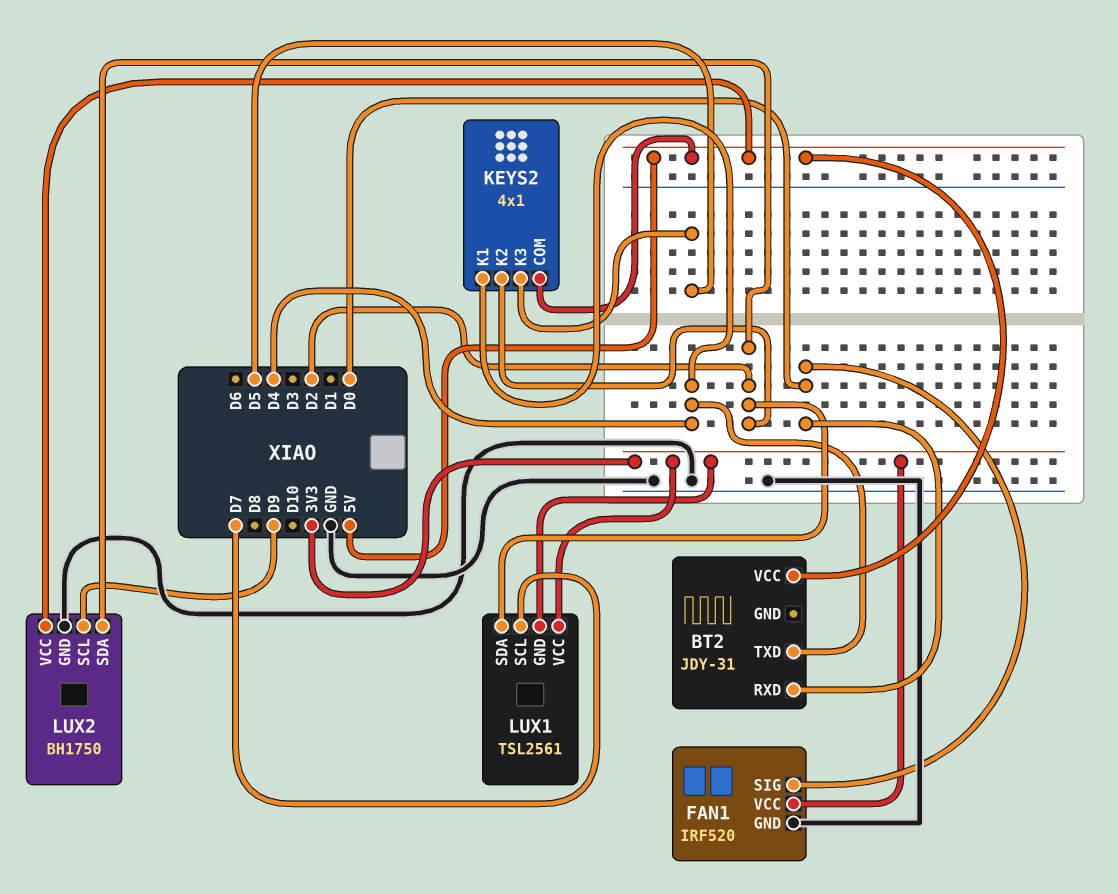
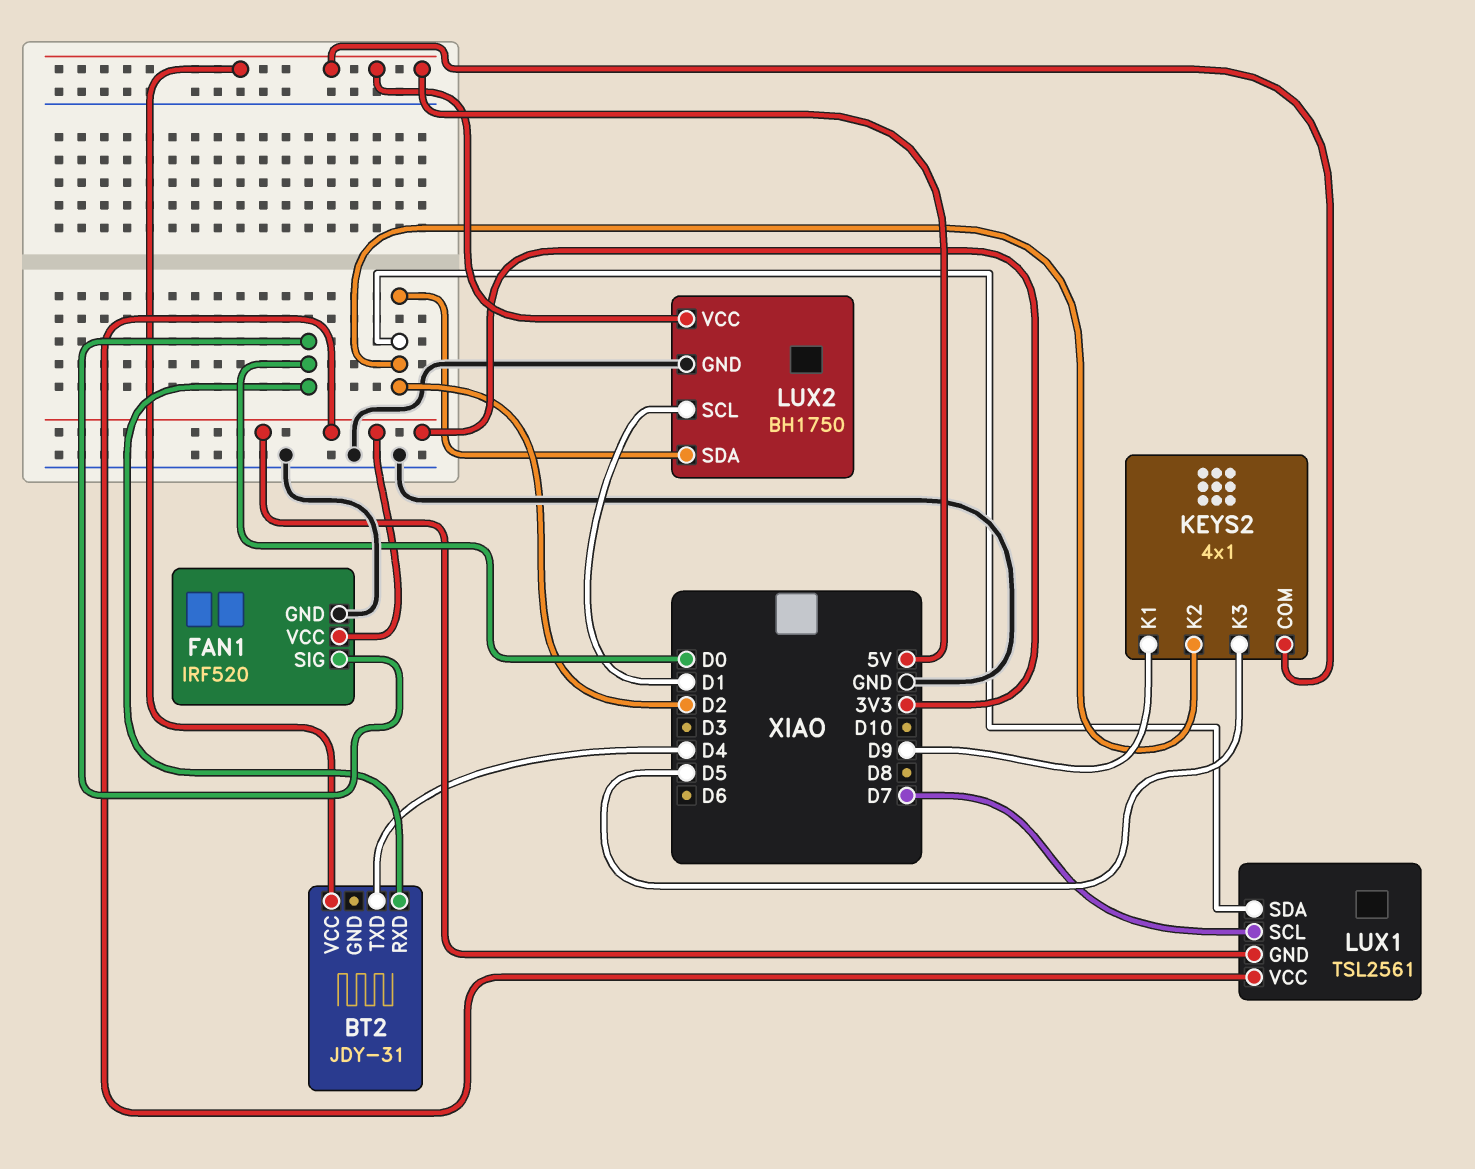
KEYS2 pin K1: D4 -> D9
LUX2 pin SCL: D9 -> D1

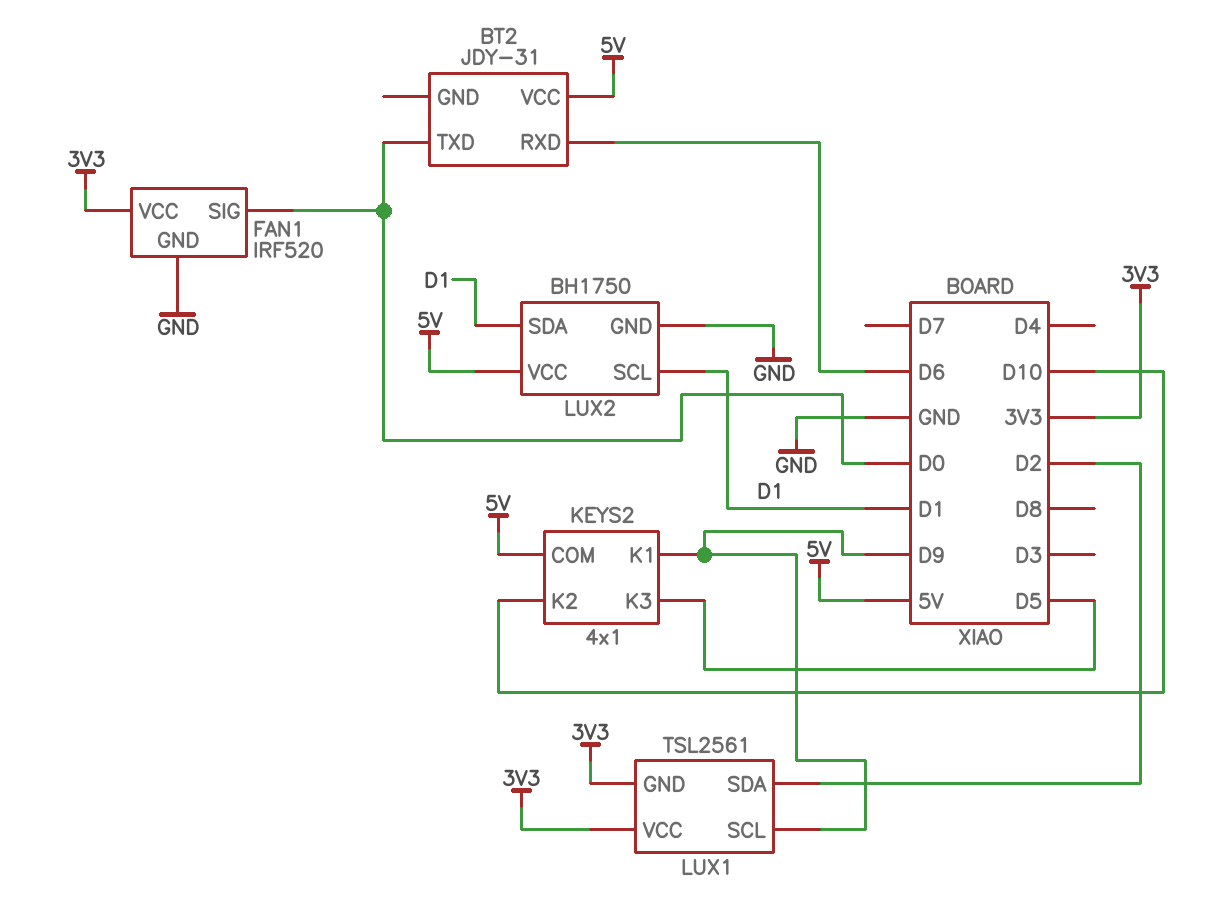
BT2 pin RXD: D0 -> D6
BT2 pin TXD: D4 -> D0
KEYS2 pin K2: D2 -> D10
LUX1 pin SCL: D7 -> D9
LUX2 pin SDA: D2 -> D1

